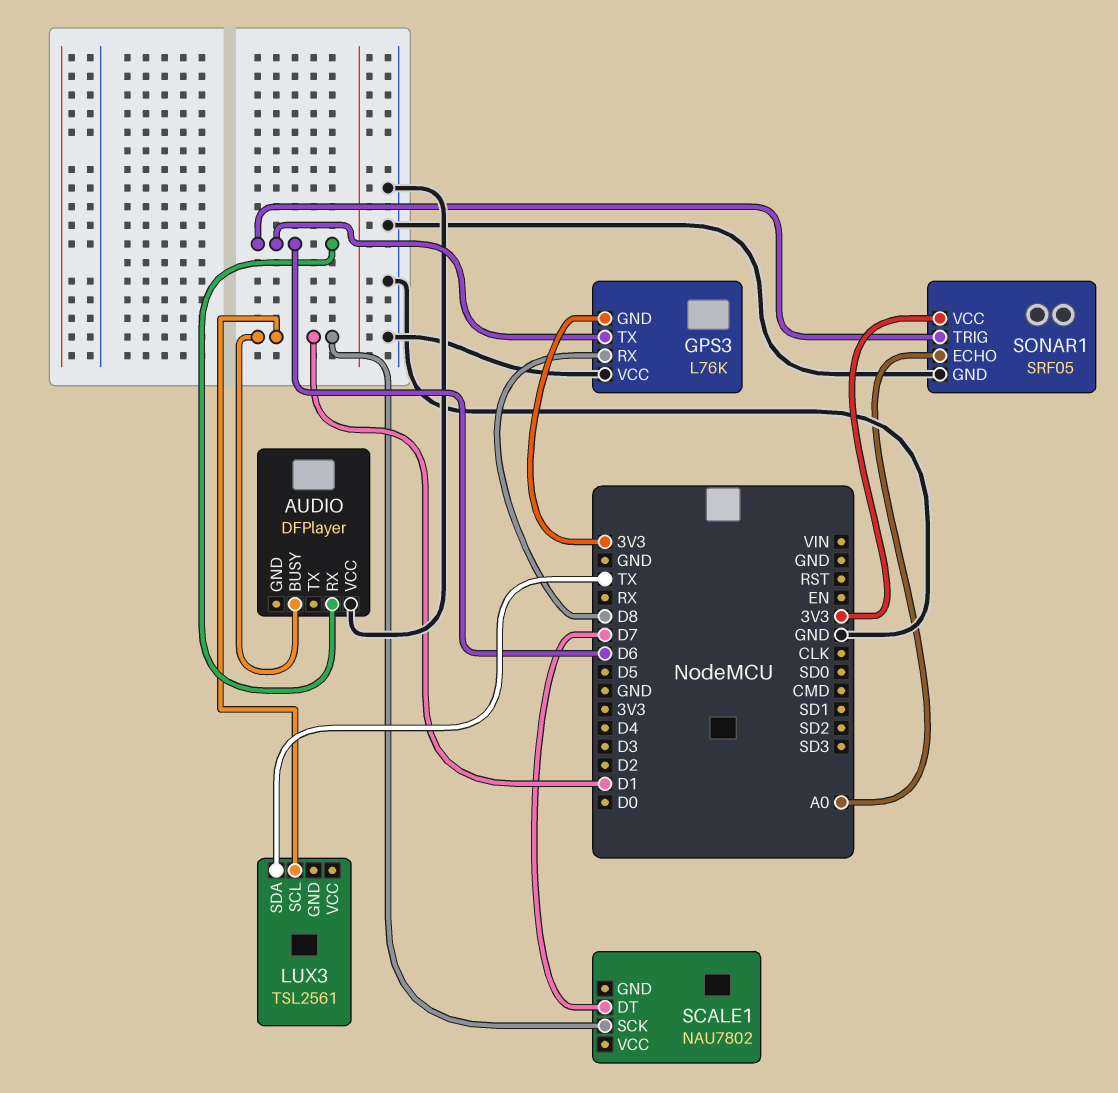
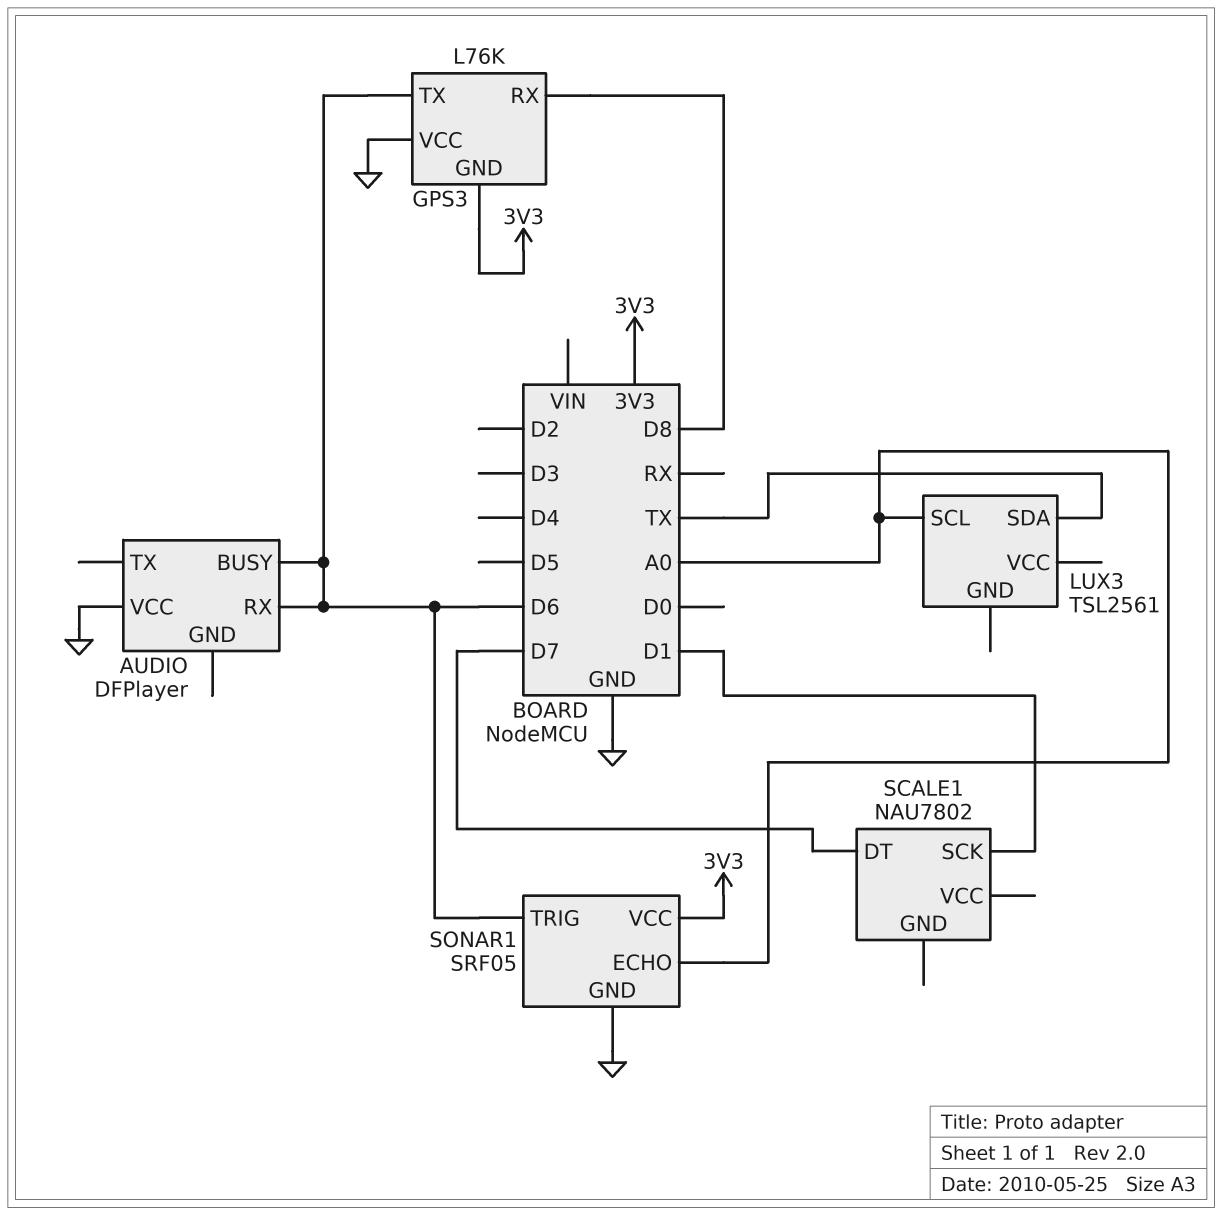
AUDIO pin BUSY: D1 -> D6
LUX3 pin SCL: D1 -> A0

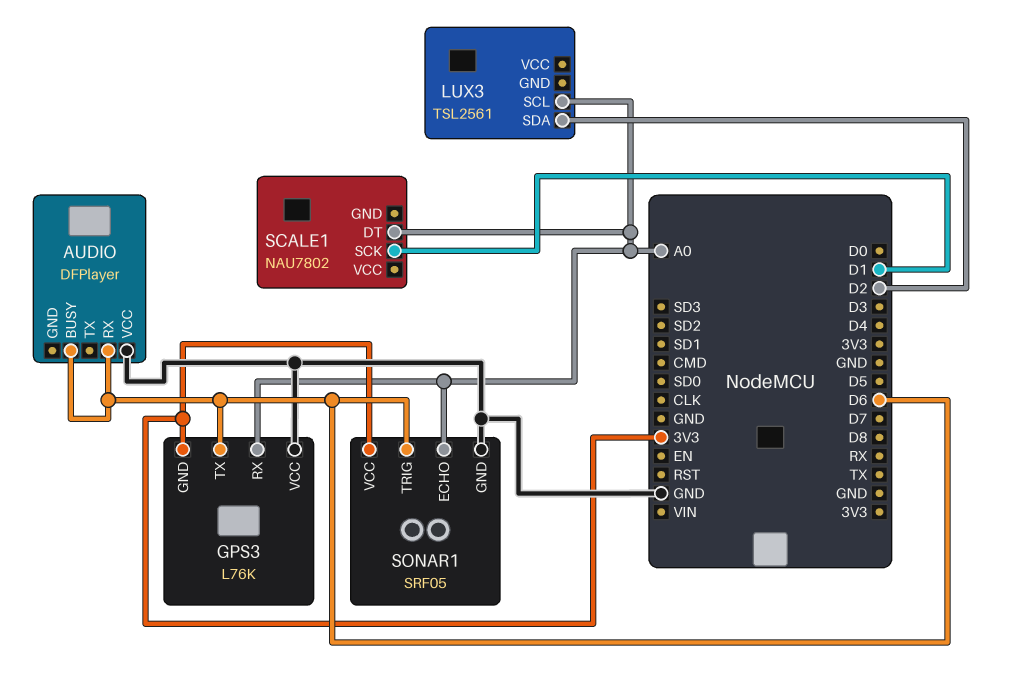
GPS3 pin RX: D8 -> A0
LUX3 pin SDA: TX -> D2
SCALE1 pin DT: D7 -> A0

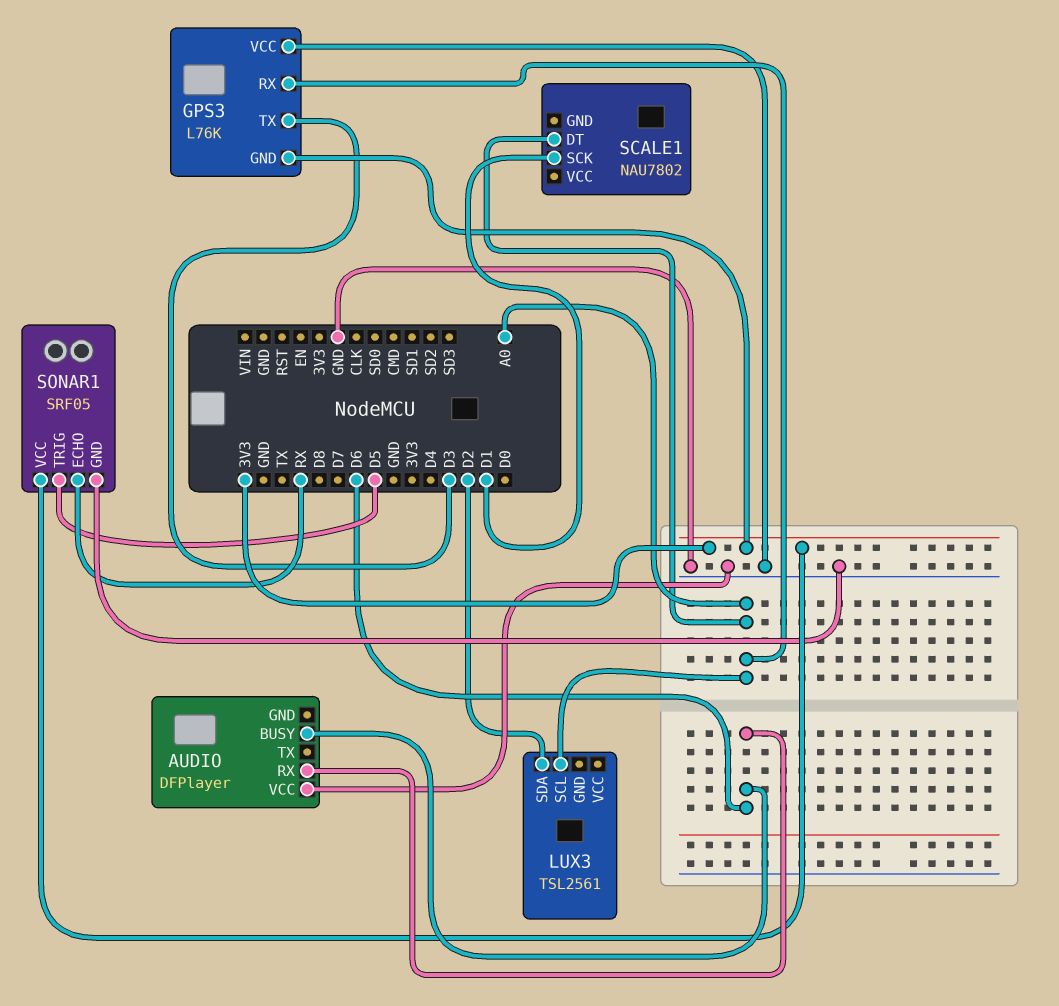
GPS3 pin TX: D6 -> D3
SONAR1 pin ECHO: A0 -> RX
SONAR1 pin TRIG: D6 -> D5

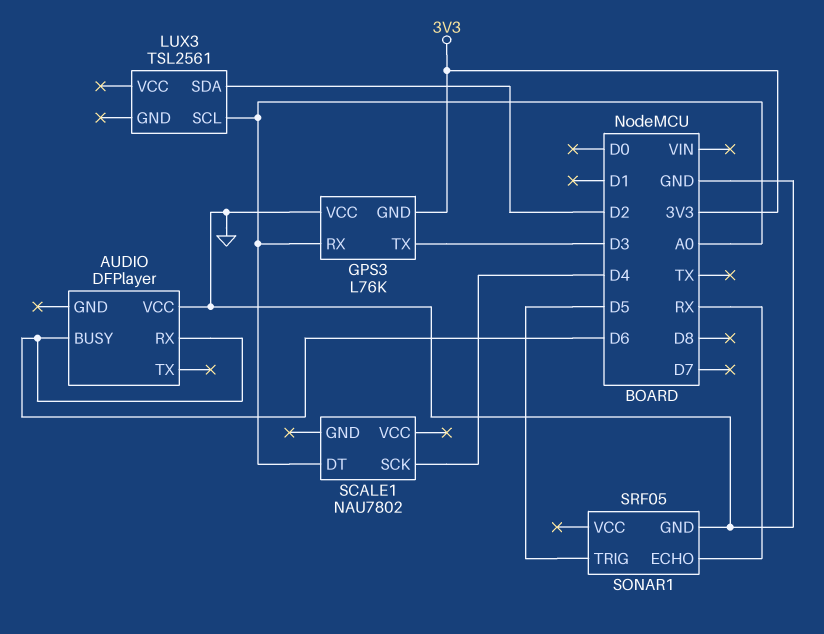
SCALE1 pin SCK: D1 -> D4
SONAR1 pin VCC: 3V3 -> none

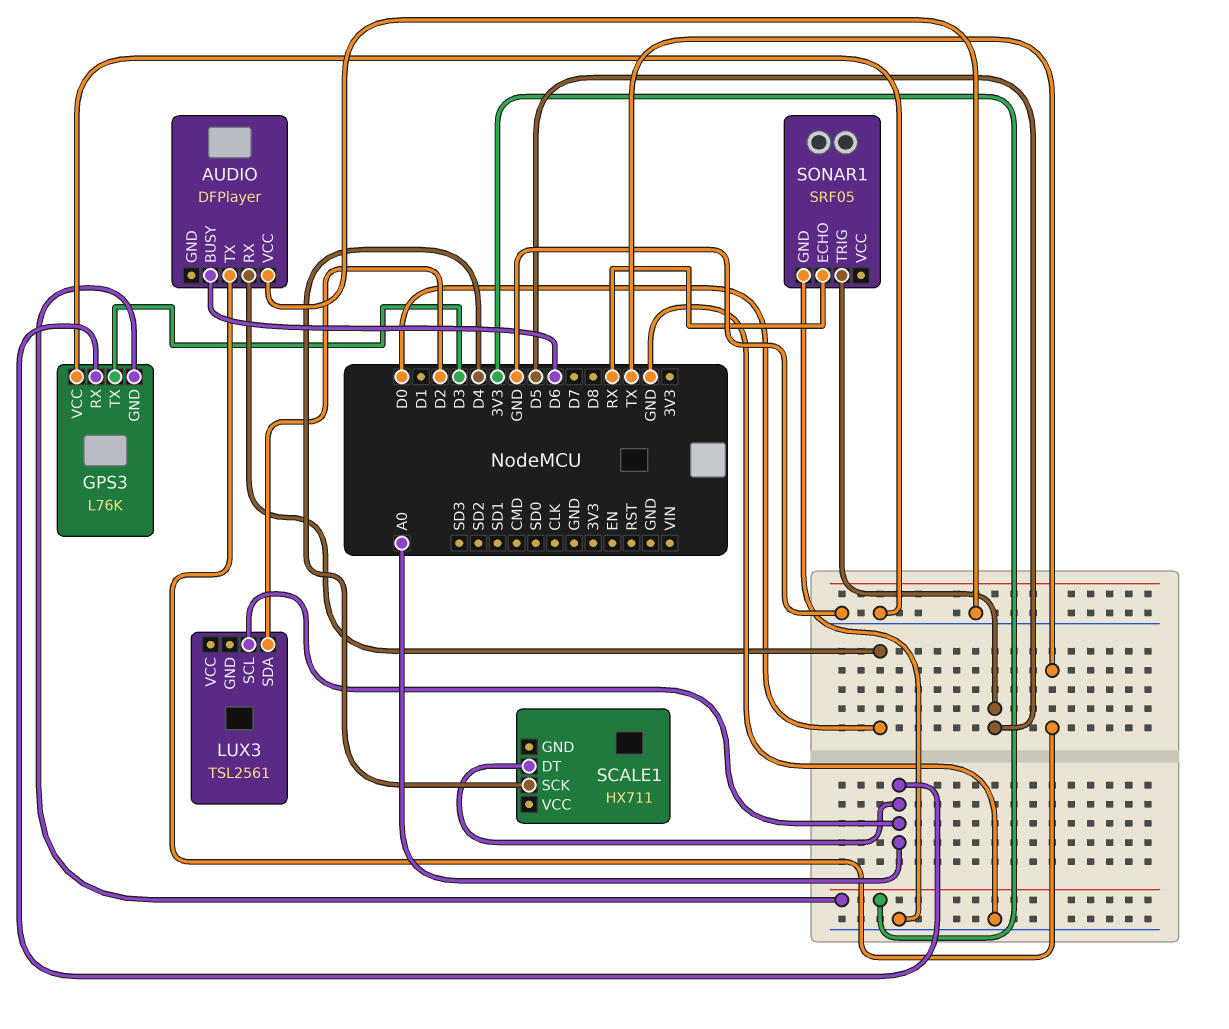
AUDIO pin RX: D6 -> D0
AUDIO pin TX: none -> TX
SCALE1: NAU7802 -> HX711

